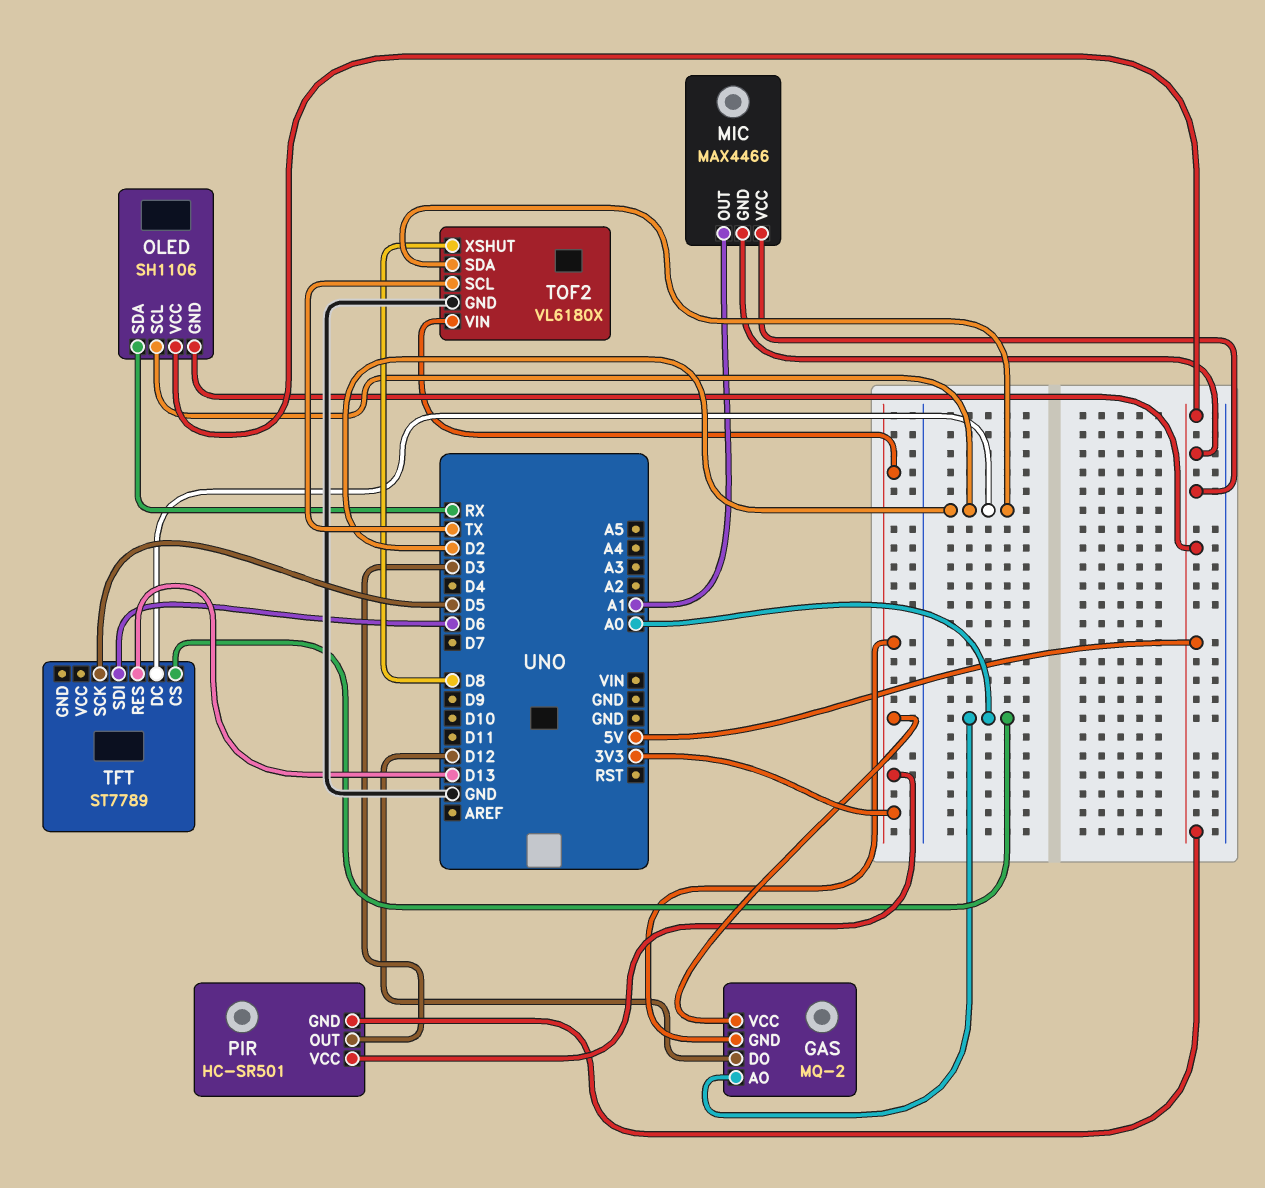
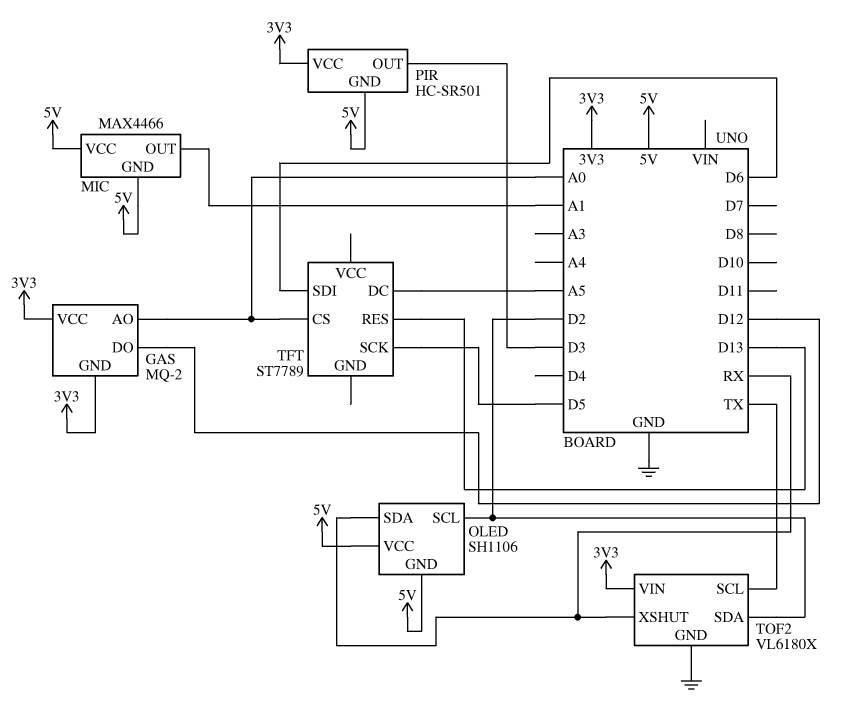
TFT pin DC: D2 -> A5
TOF2 pin XSHUT: D8 -> RX

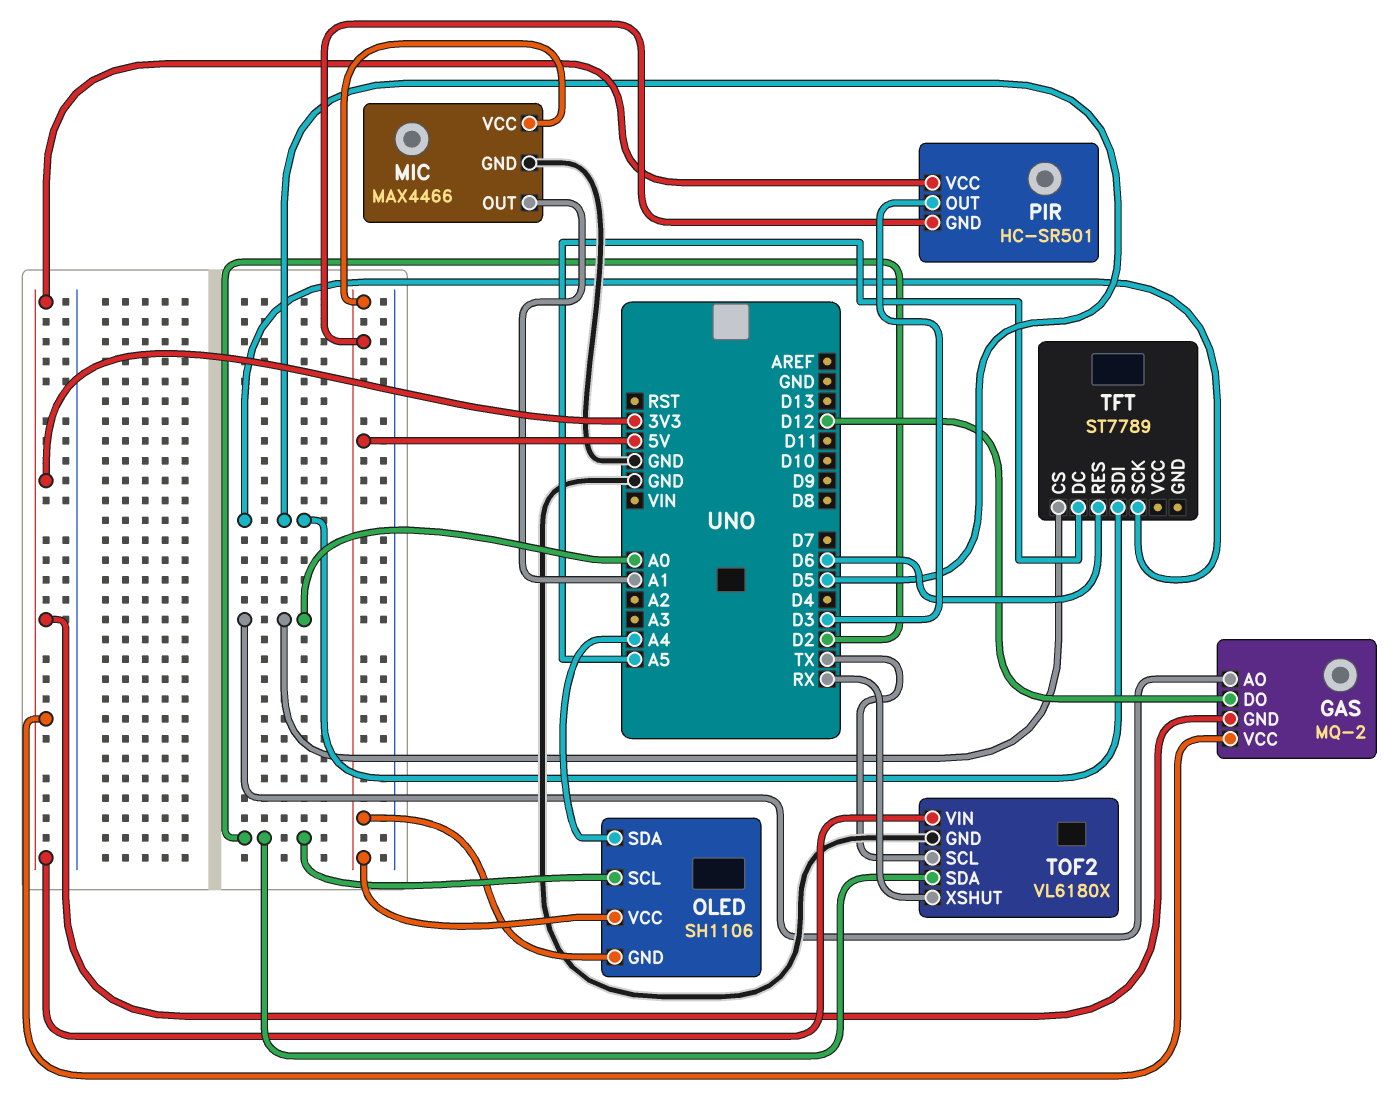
MIC pin GND: 5V -> GND
OLED pin SDA: RX -> A4
TFT pin RES: D13 -> D6
TFT pin SDI: D6 -> D5

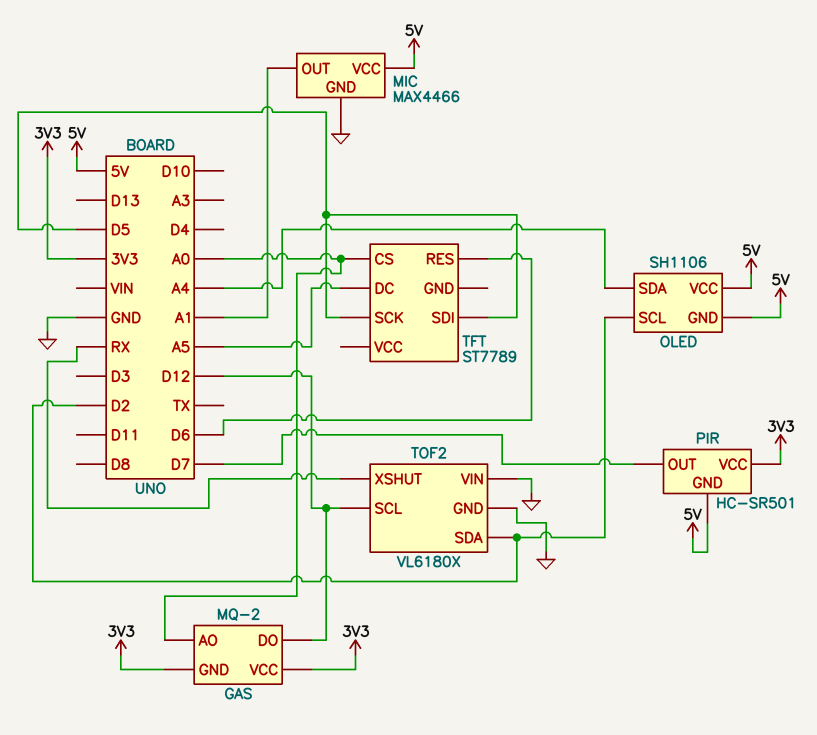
PIR pin OUT: D3 -> D7
TOF2 pin SCL: TX -> D12
TOF2 pin VIN: 3V3 -> GND

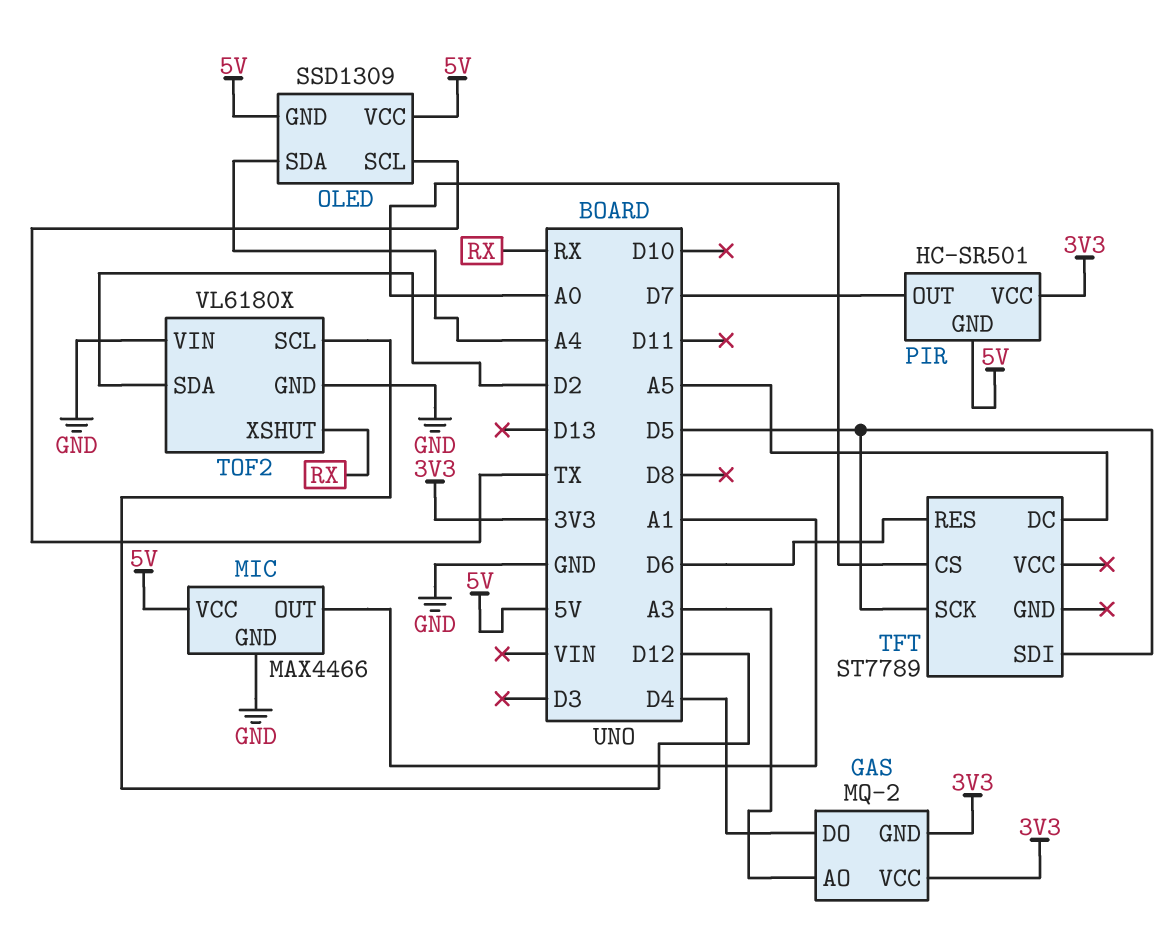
GAS pin AO: A0 -> A3
GAS pin DO: D12 -> D4
OLED: SH1106 -> SSD1309
OLED pin SCL: D2 -> TX

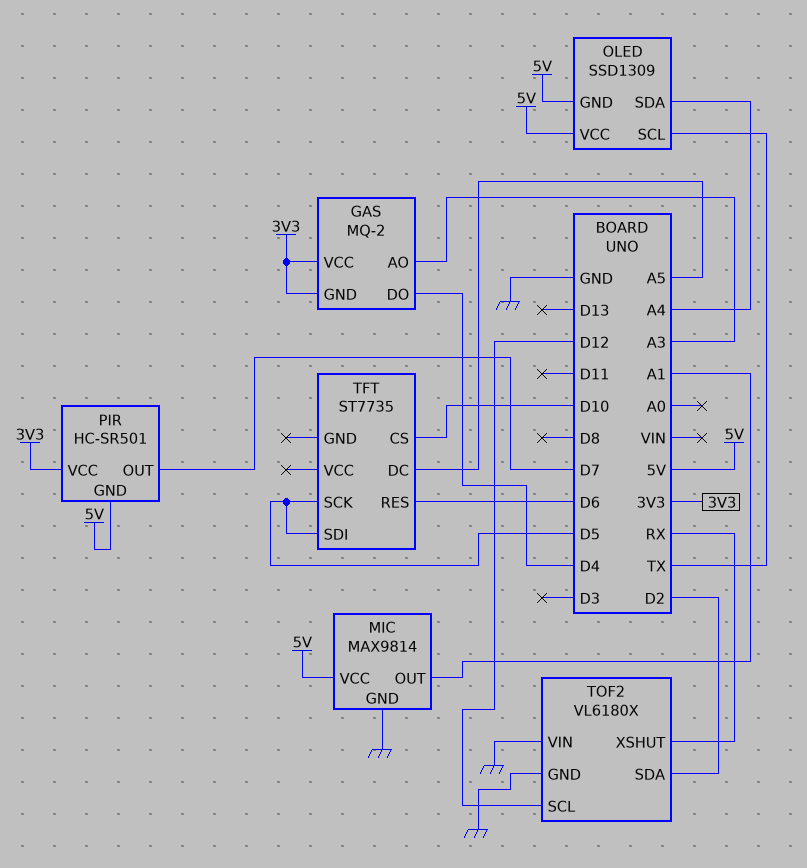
MIC: MAX4466 -> MAX9814
TFT: ST7789 -> ST7735
TFT pin CS: A0 -> D10

